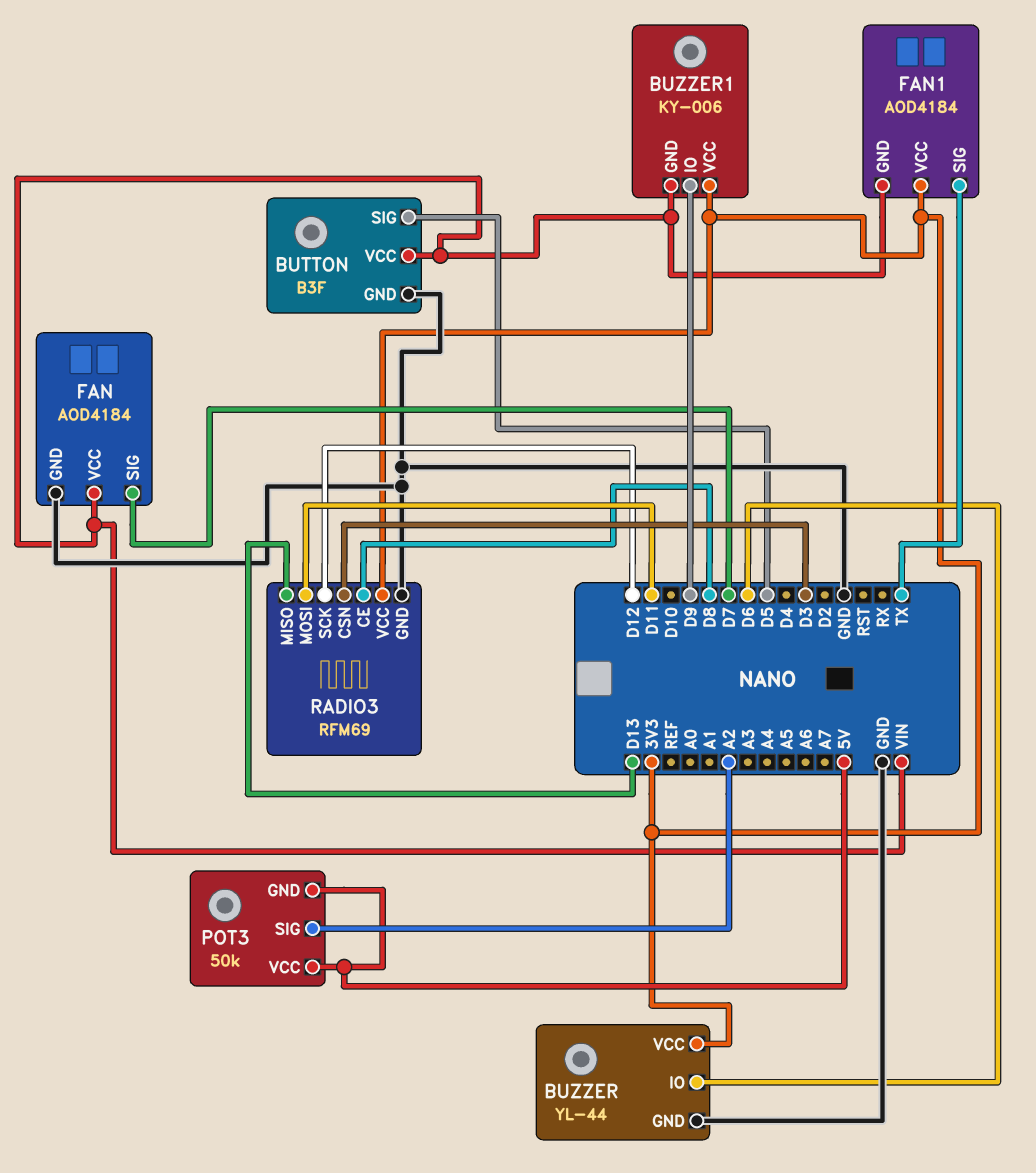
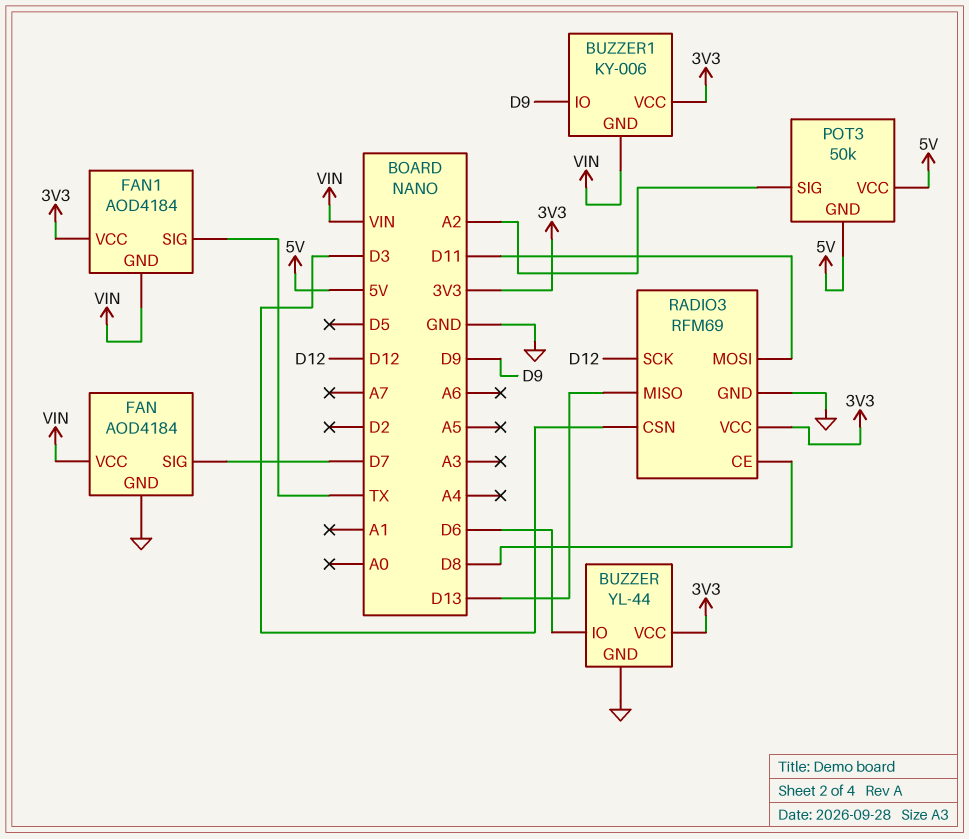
BUTTON: B3F -> none
BUTTON pin GND: GND -> none
BUTTON pin SIG: D5 -> none
BUTTON pin VCC: VIN -> none

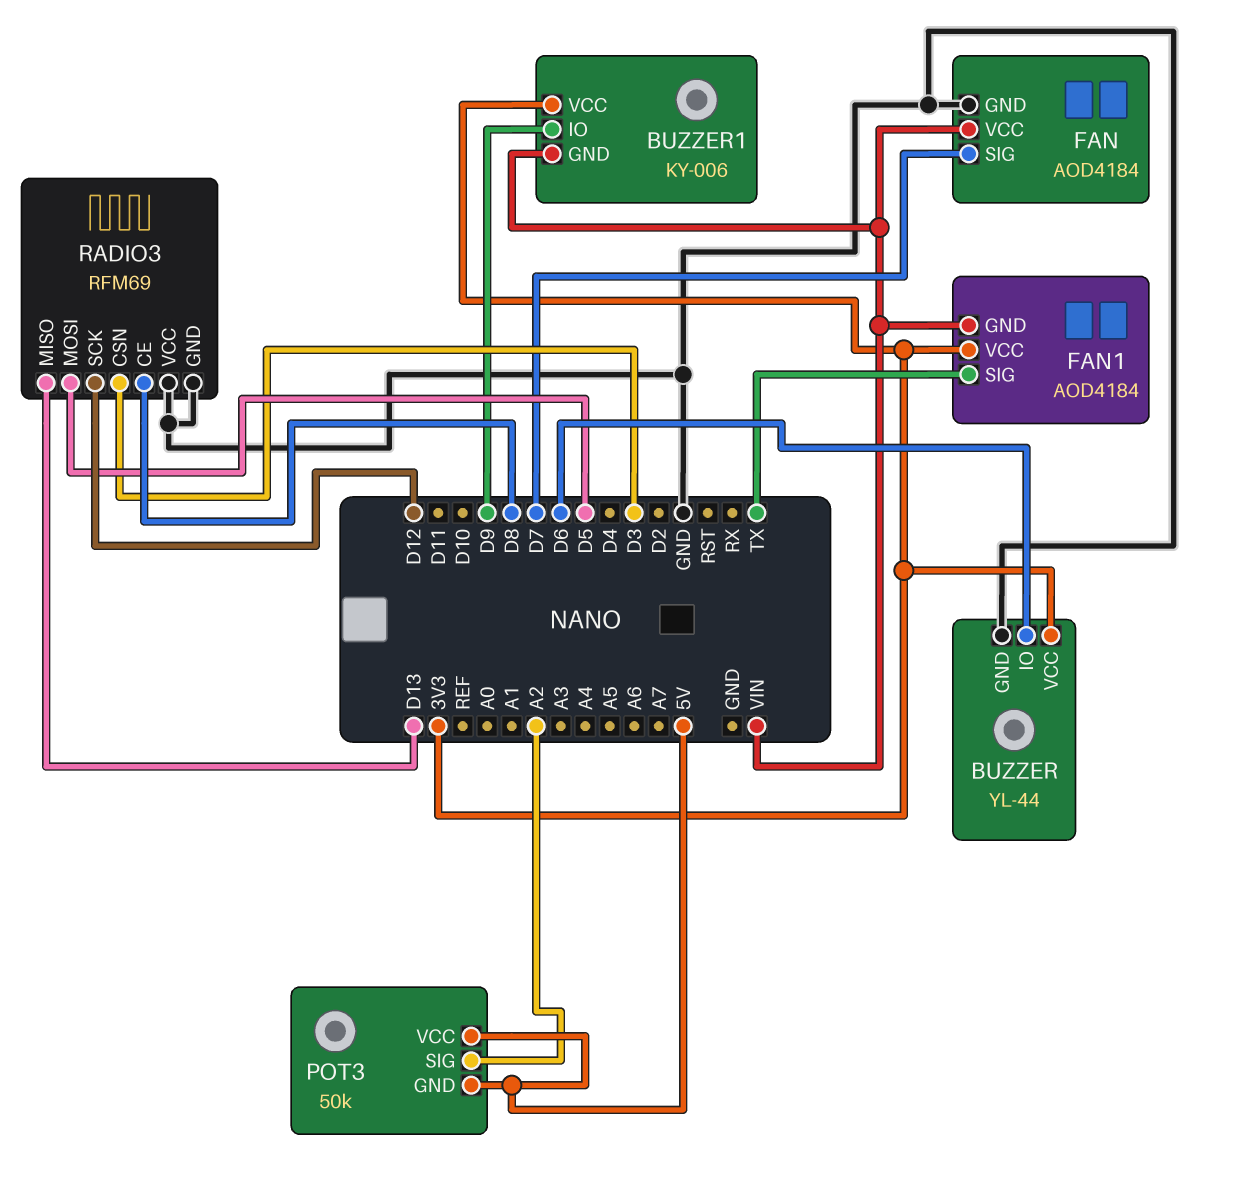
RADIO3 pin MOSI: D11 -> D5
RADIO3 pin VCC: 3V3 -> GND

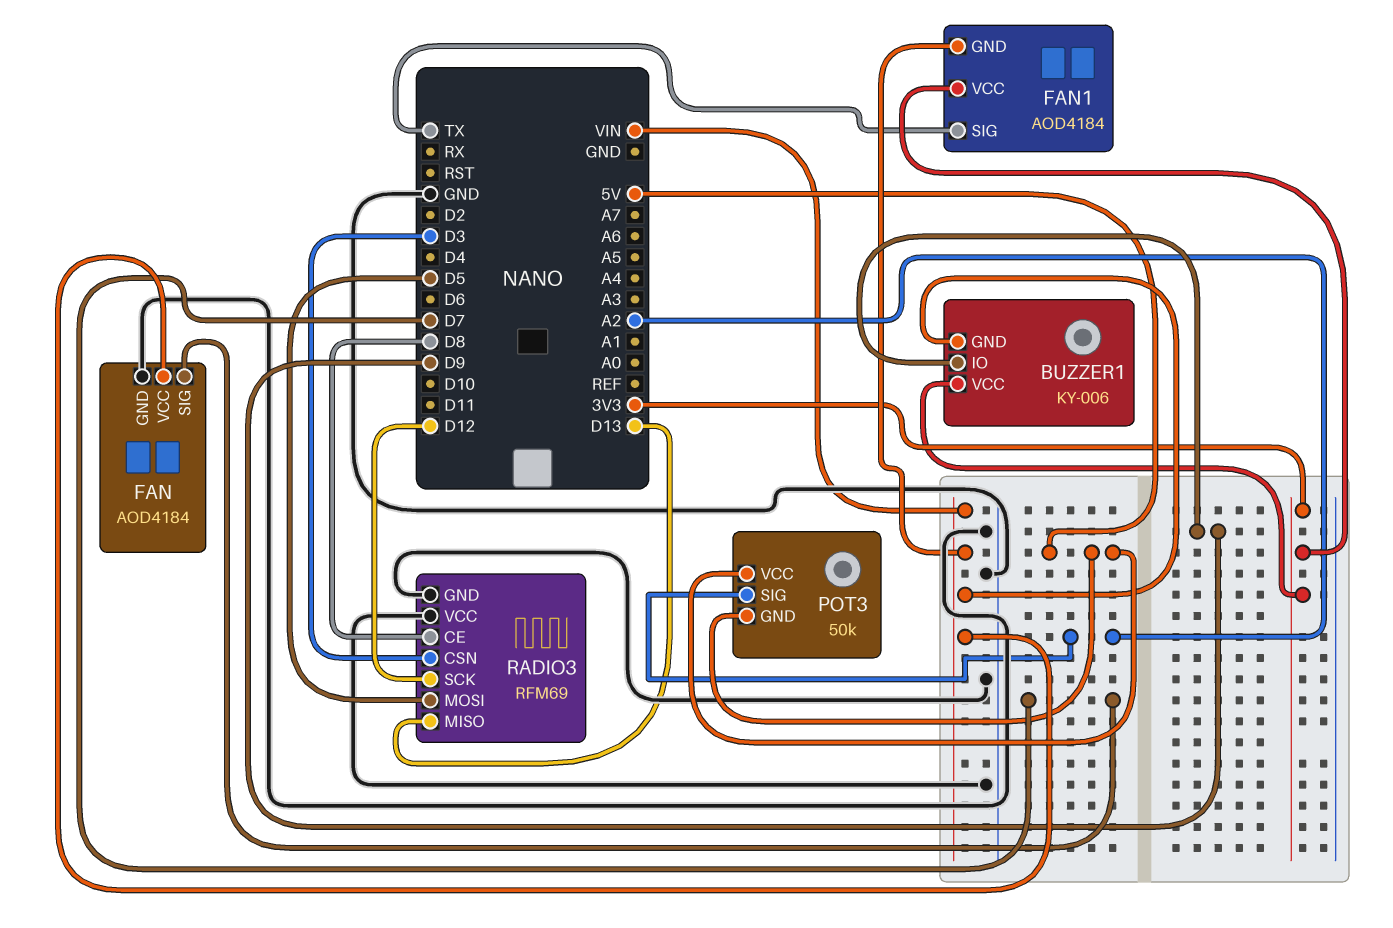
BUZZER: YL-44 -> none
BUZZER pin GND: GND -> none
BUZZER pin IO: D6 -> none
BUZZER pin VCC: 3V3 -> none

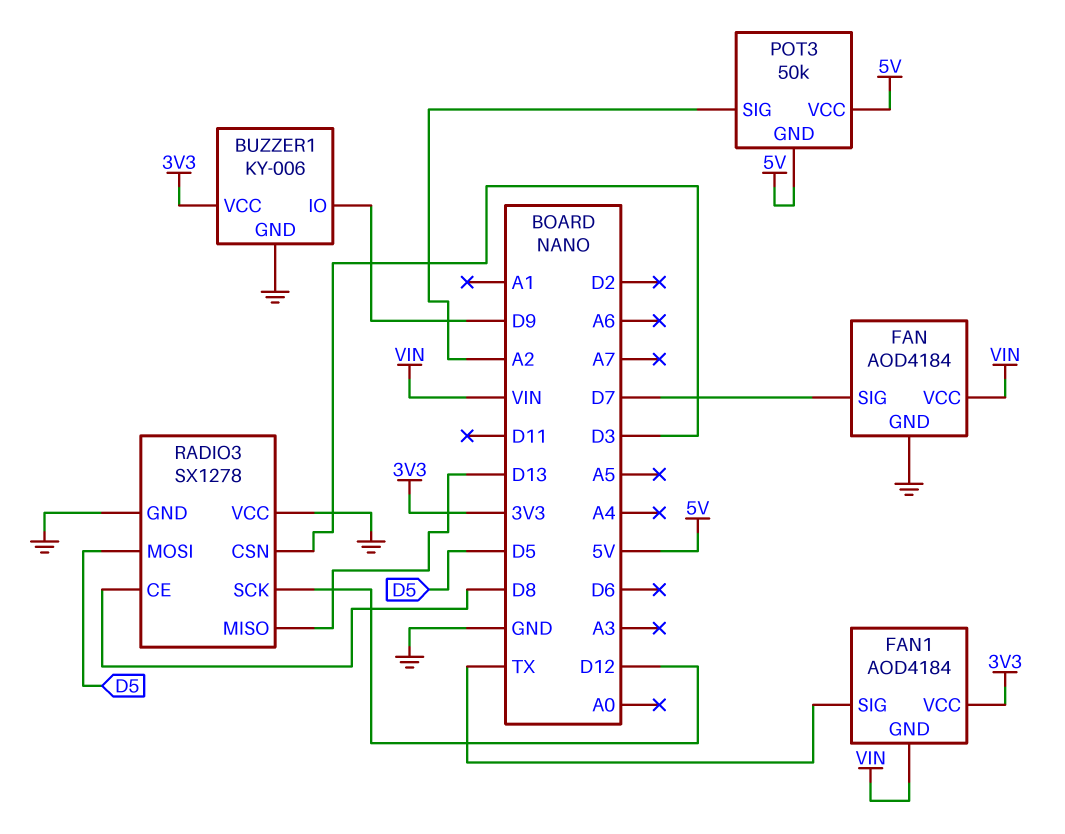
BUZZER1 pin GND: VIN -> GND
RADIO3: RFM69 -> SX1278

